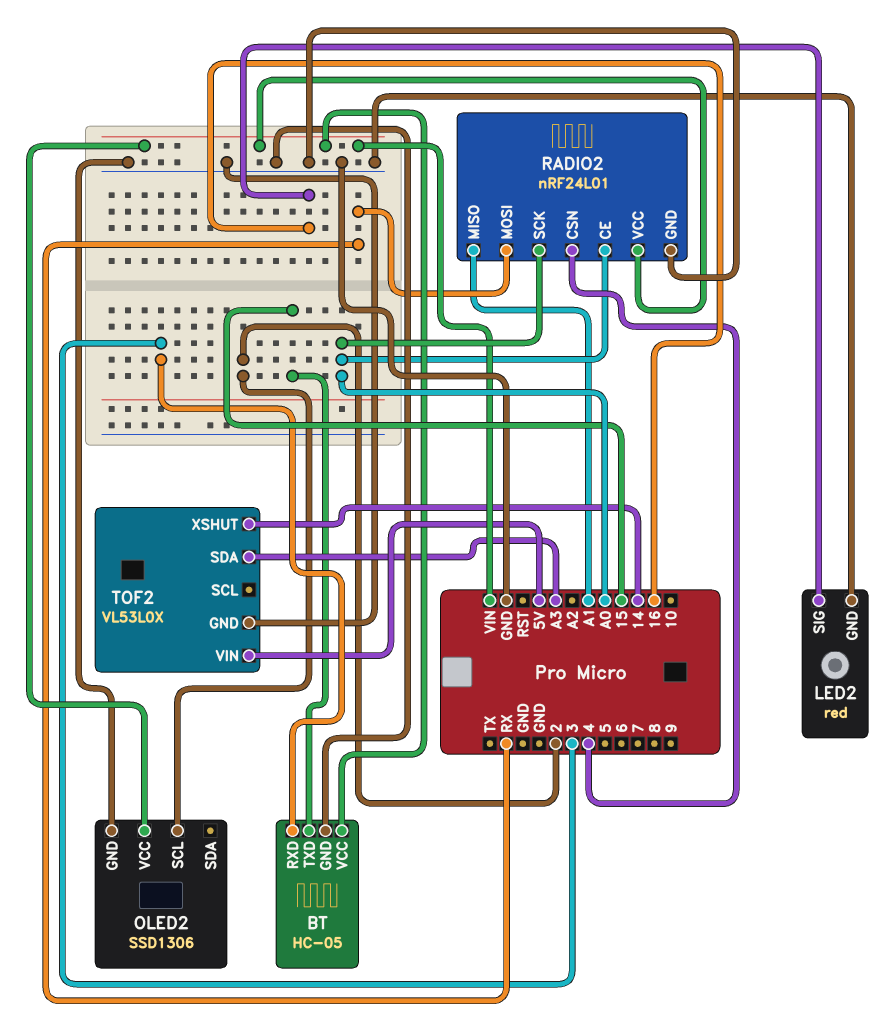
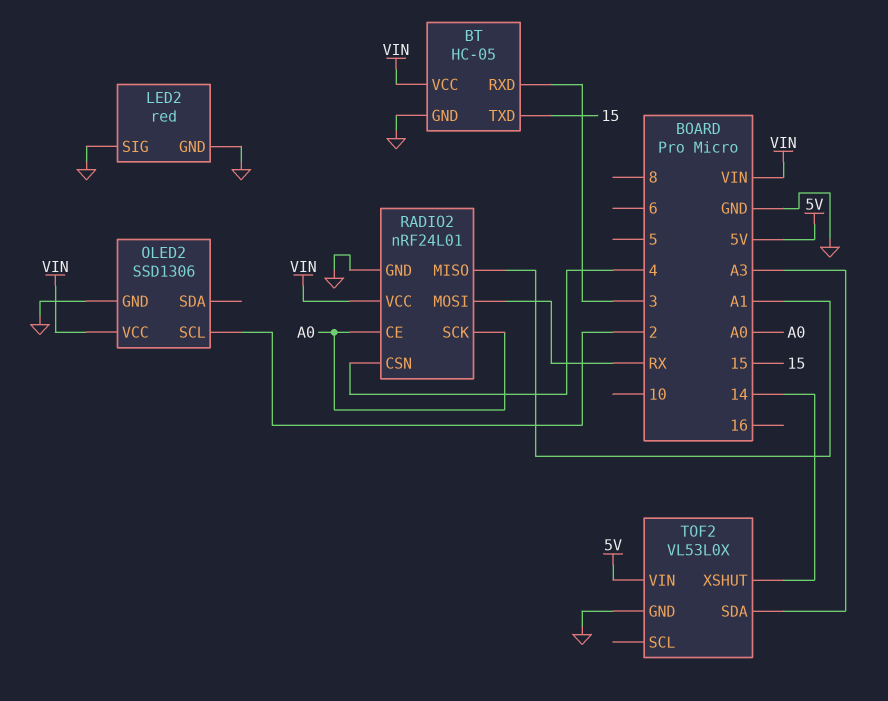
LED2 pin SIG: 16 -> GND

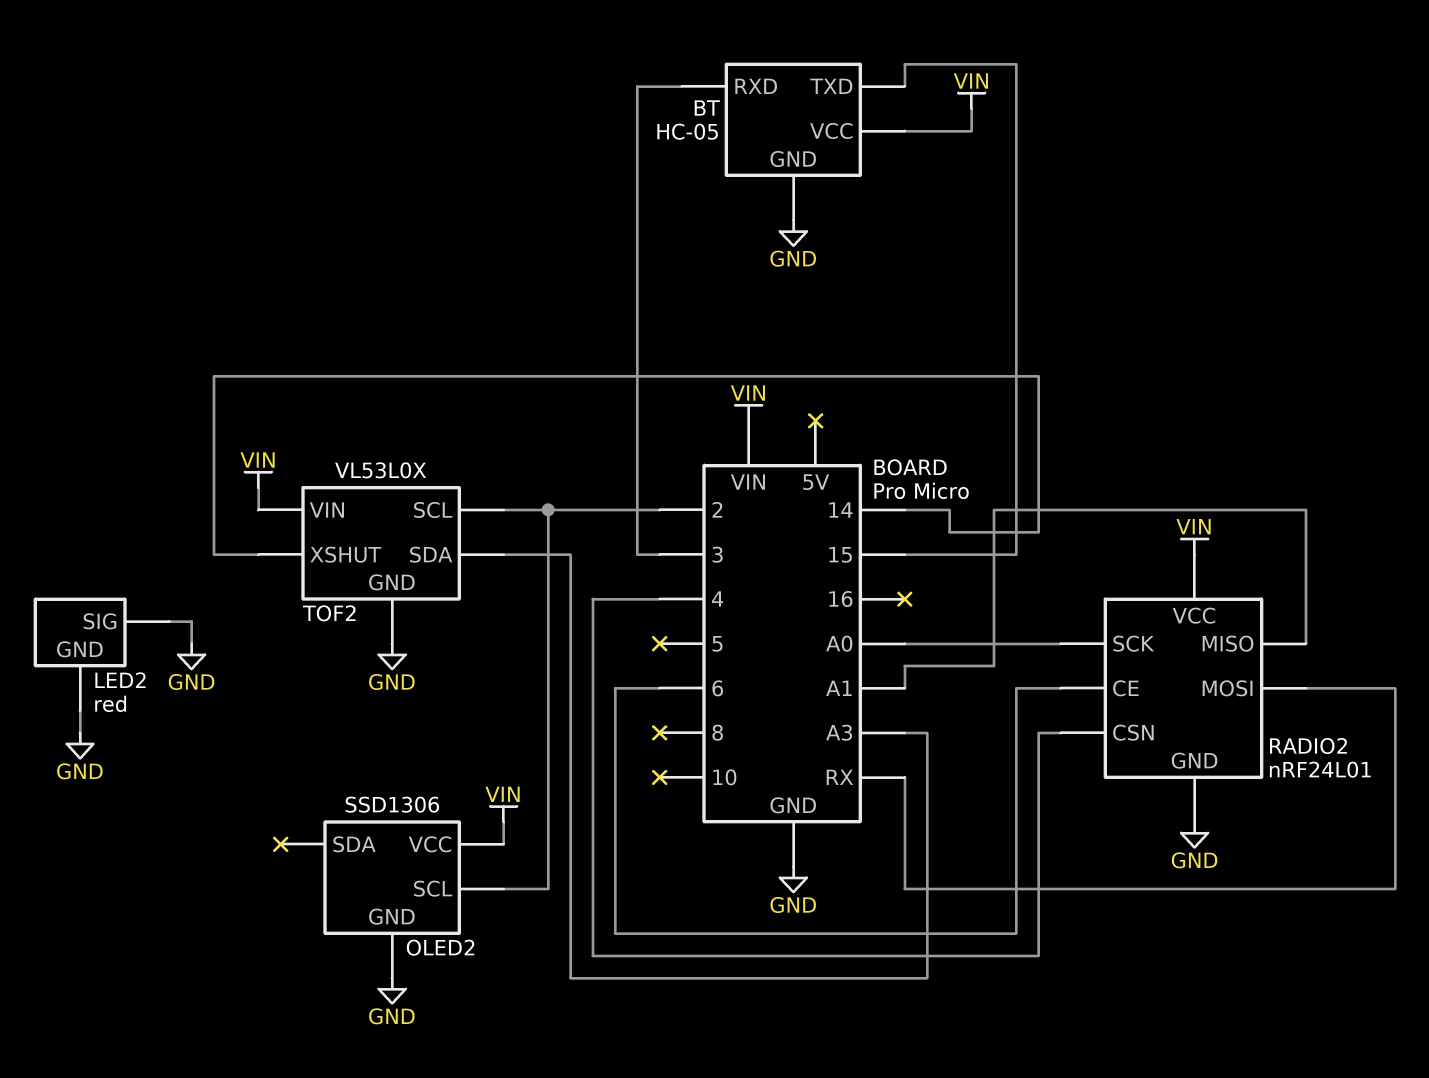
RADIO2 pin CE: A0 -> 6
TOF2 pin SCL: none -> 2
TOF2 pin VIN: 5V -> VIN

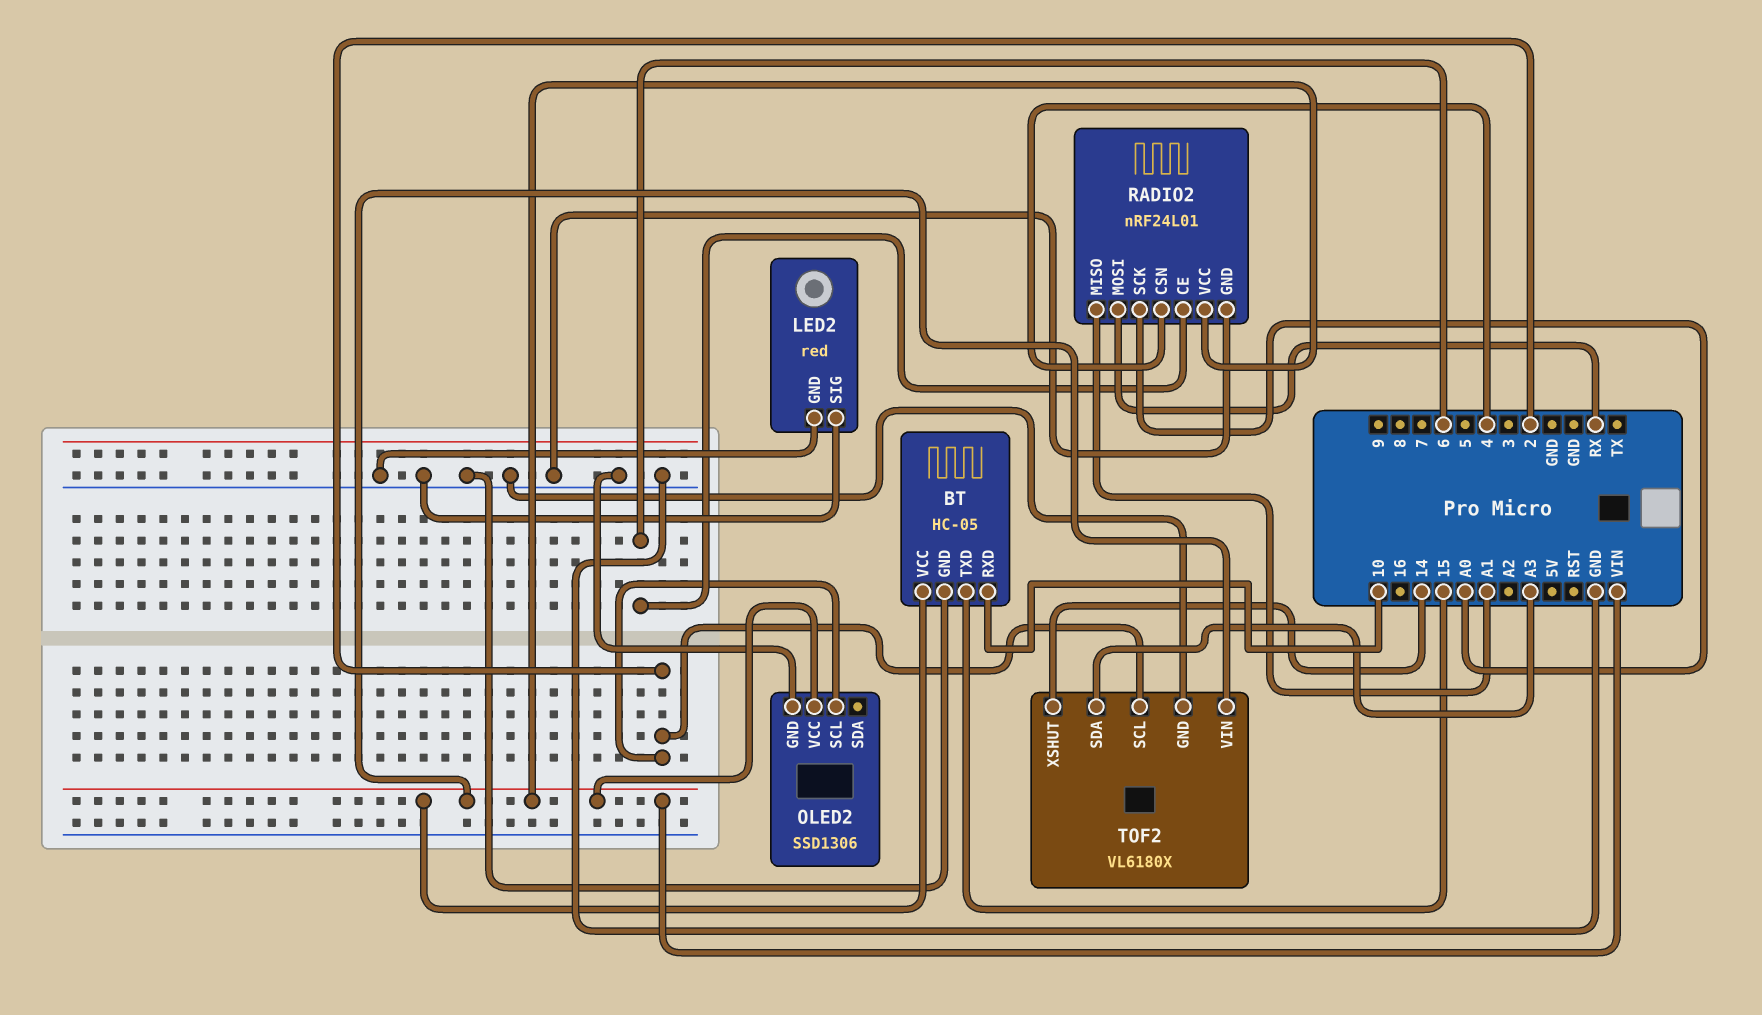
BT pin RXD: 3 -> 10
TOF2: VL53L0X -> VL6180X

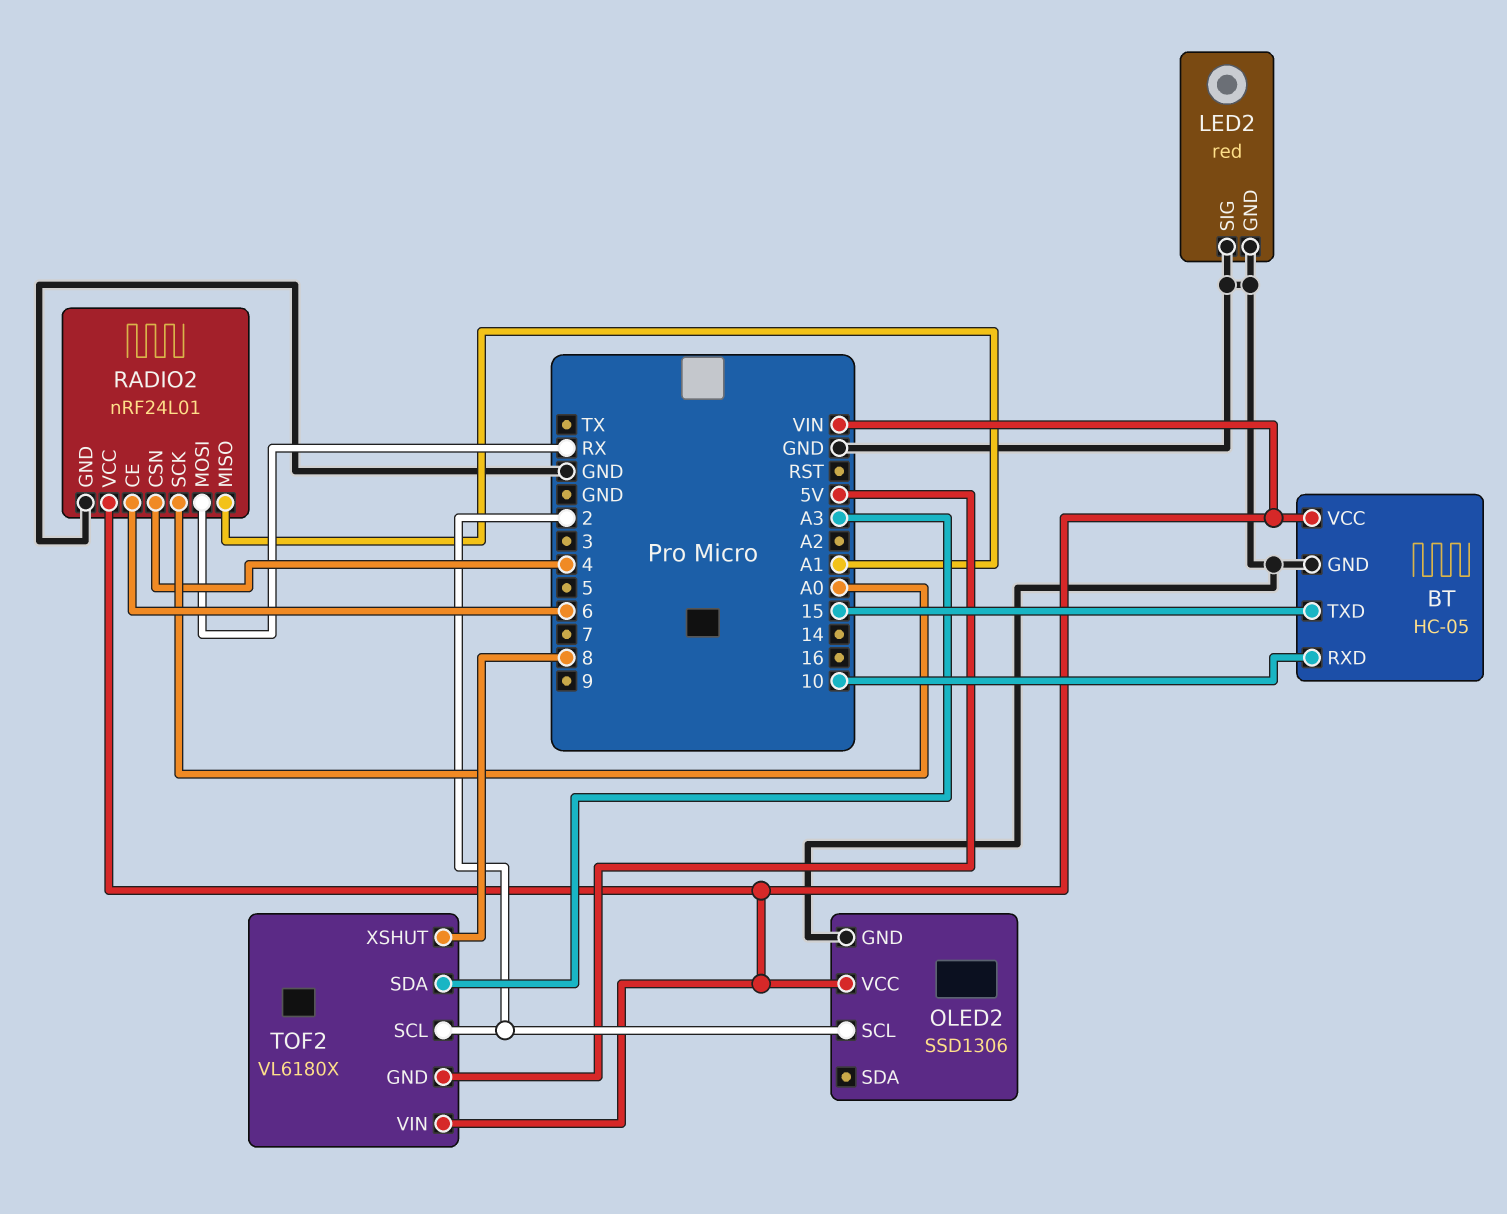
TOF2 pin GND: GND -> 5V
TOF2 pin XSHUT: 14 -> 8

